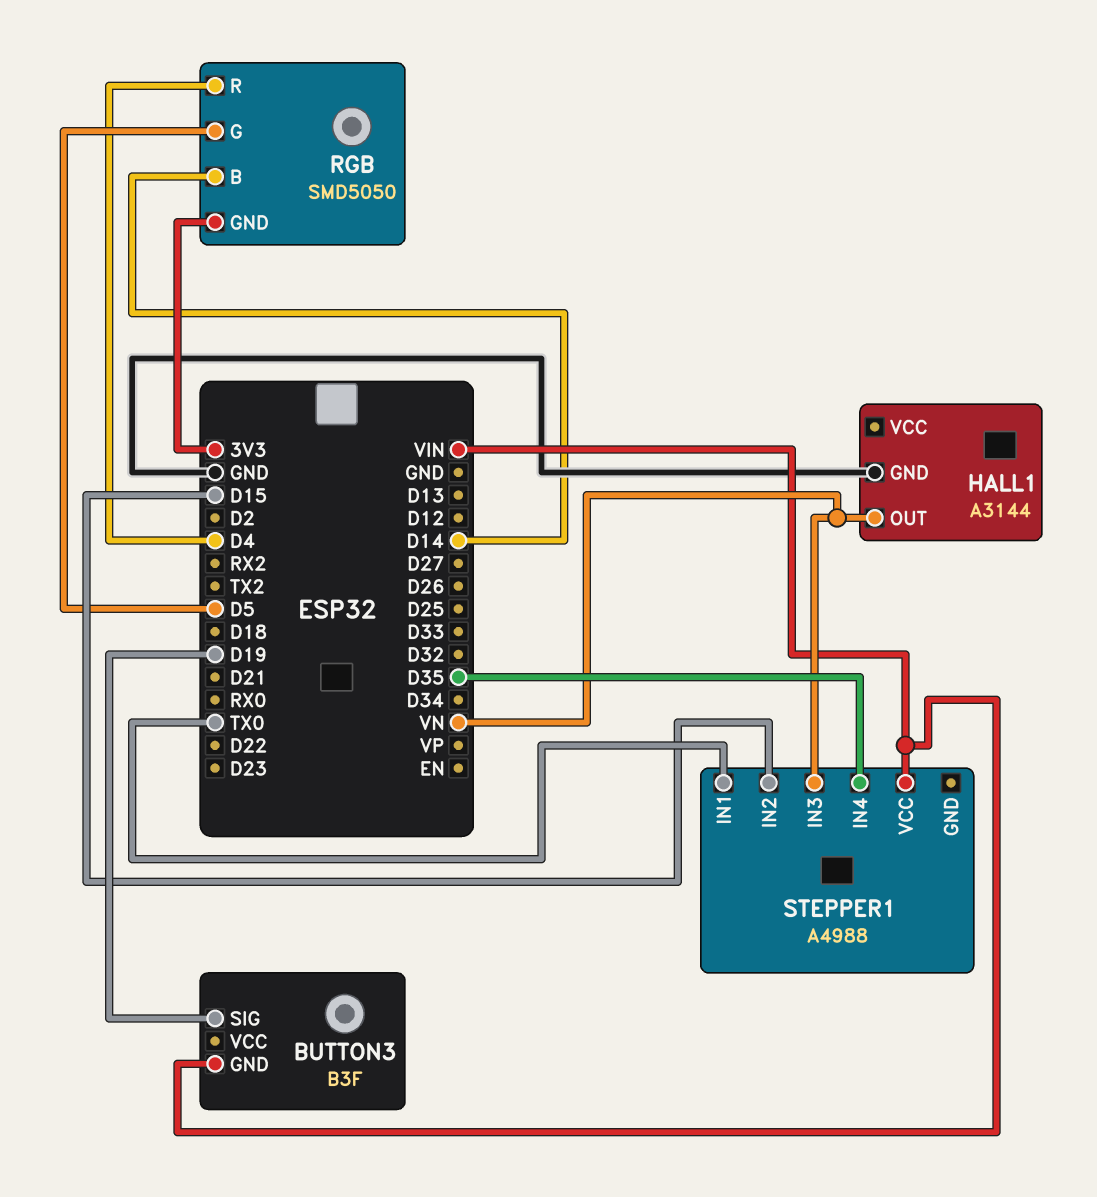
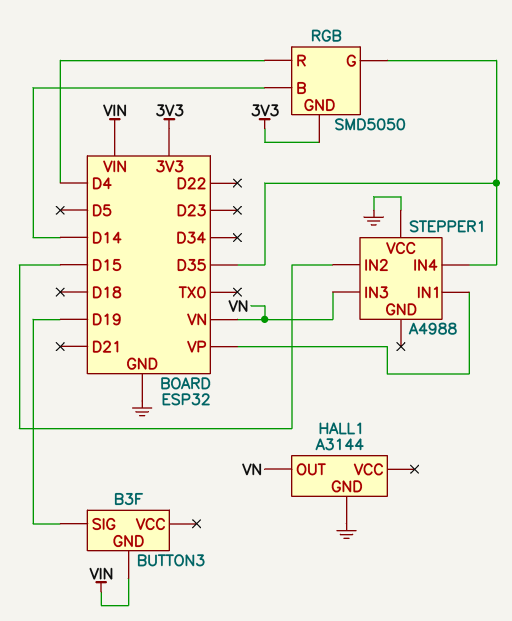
RGB pin G: D5 -> D35
STEPPER1 pin IN1: TX0 -> VP
STEPPER1 pin VCC: VIN -> GND

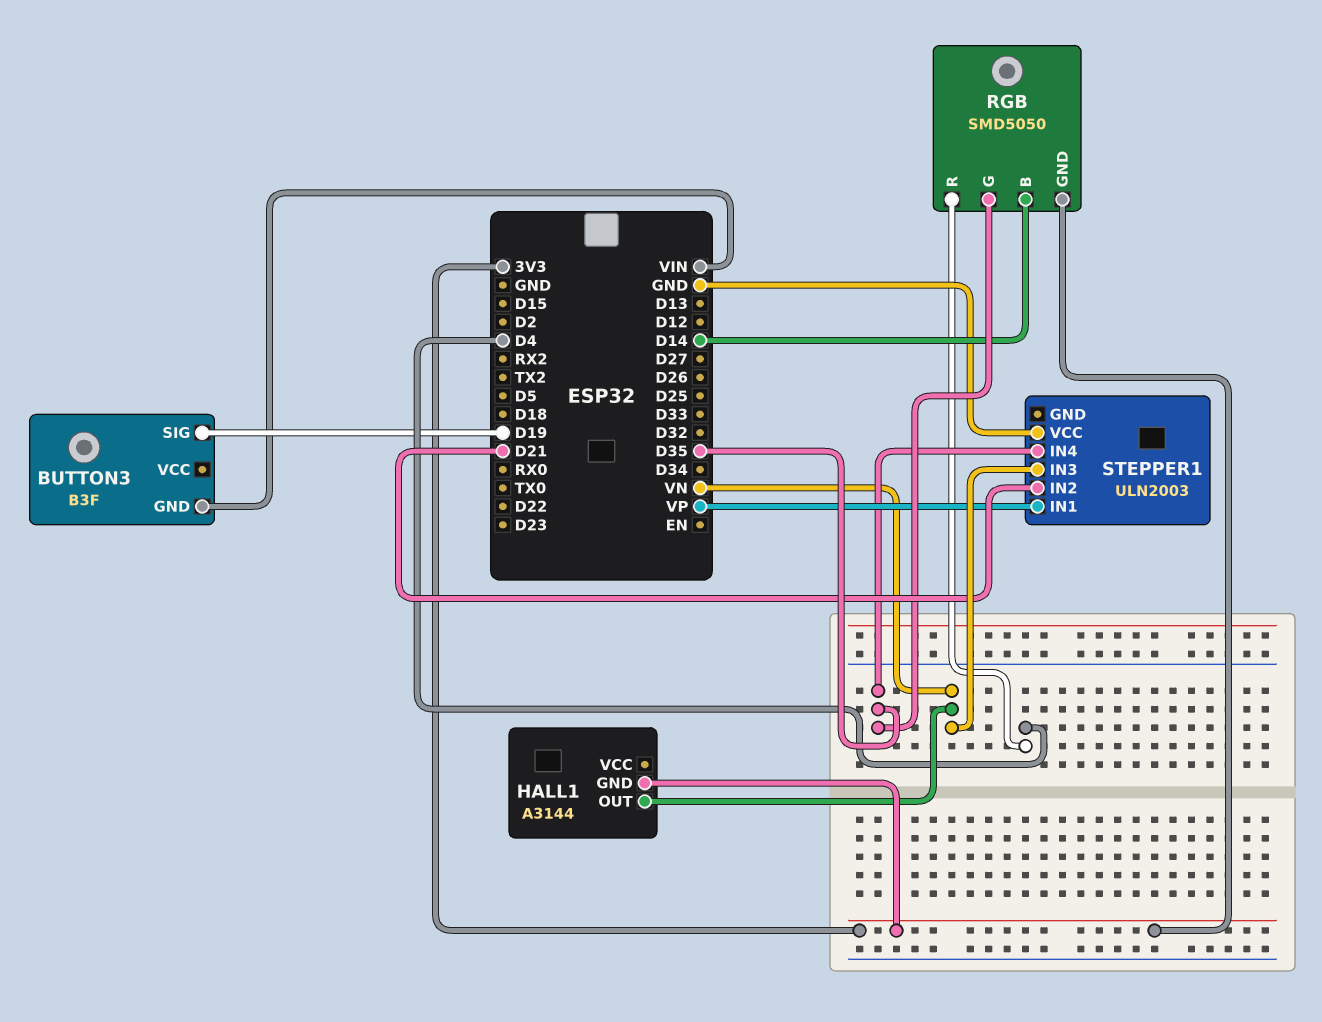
HALL1 pin GND: GND -> 3V3
STEPPER1: A4988 -> ULN2003
STEPPER1 pin IN2: D15 -> D21

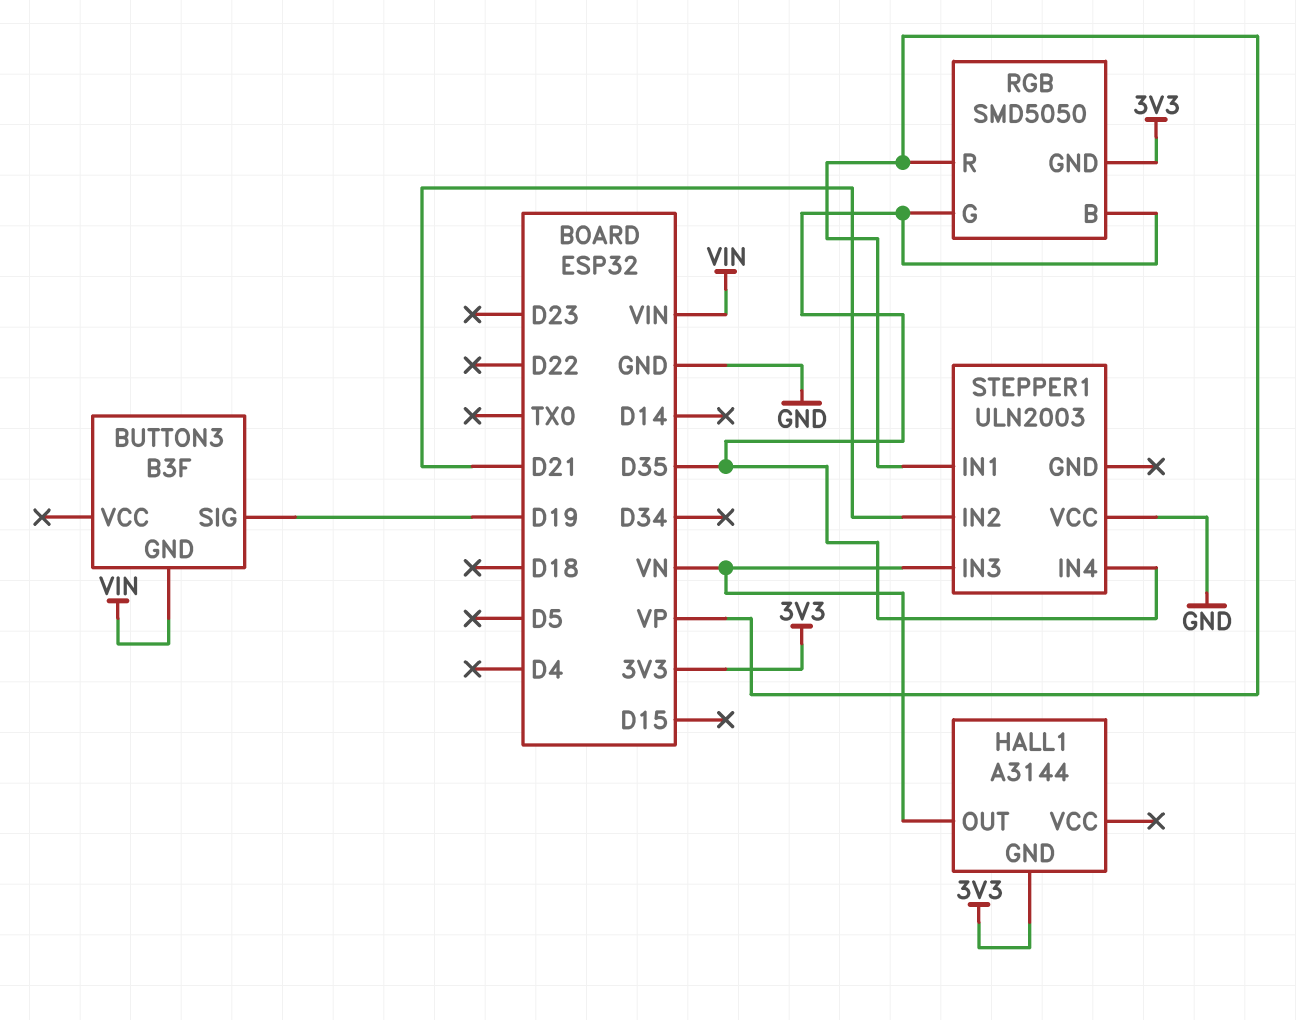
RGB pin B: D14 -> D35
RGB pin R: D4 -> VP

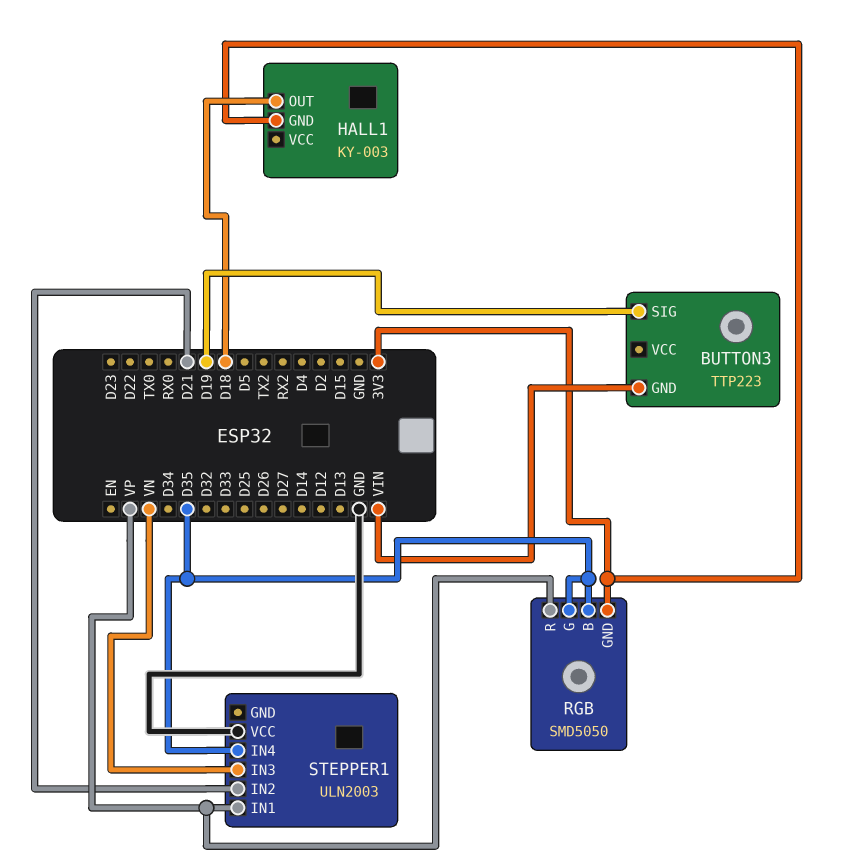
BUTTON3: B3F -> TTP223
HALL1: A3144 -> KY-003
HALL1 pin OUT: VN -> D18

